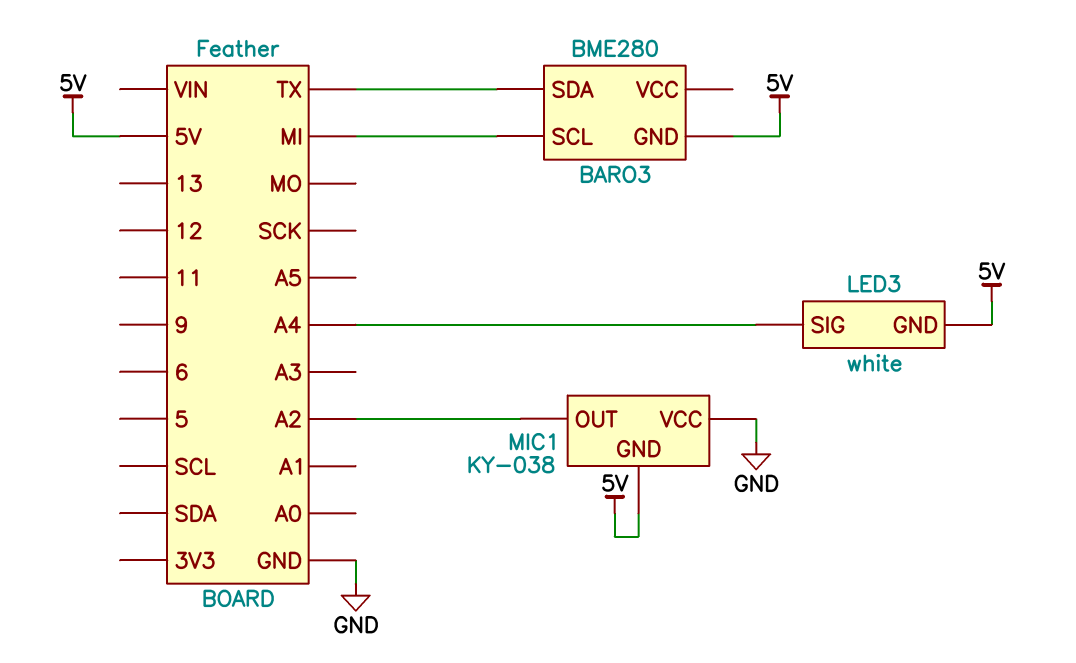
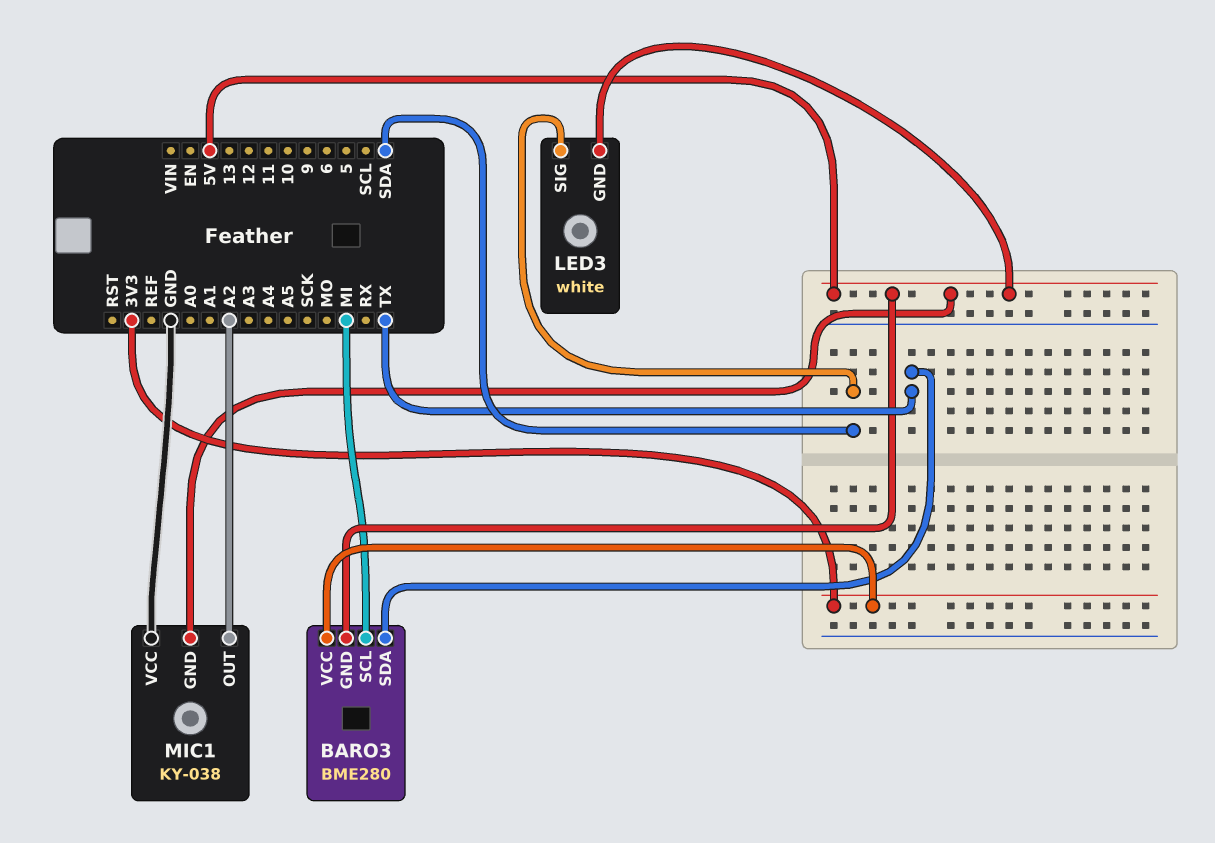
BARO3 pin VCC: none -> 3V3
LED3 pin SIG: A4 -> SDA

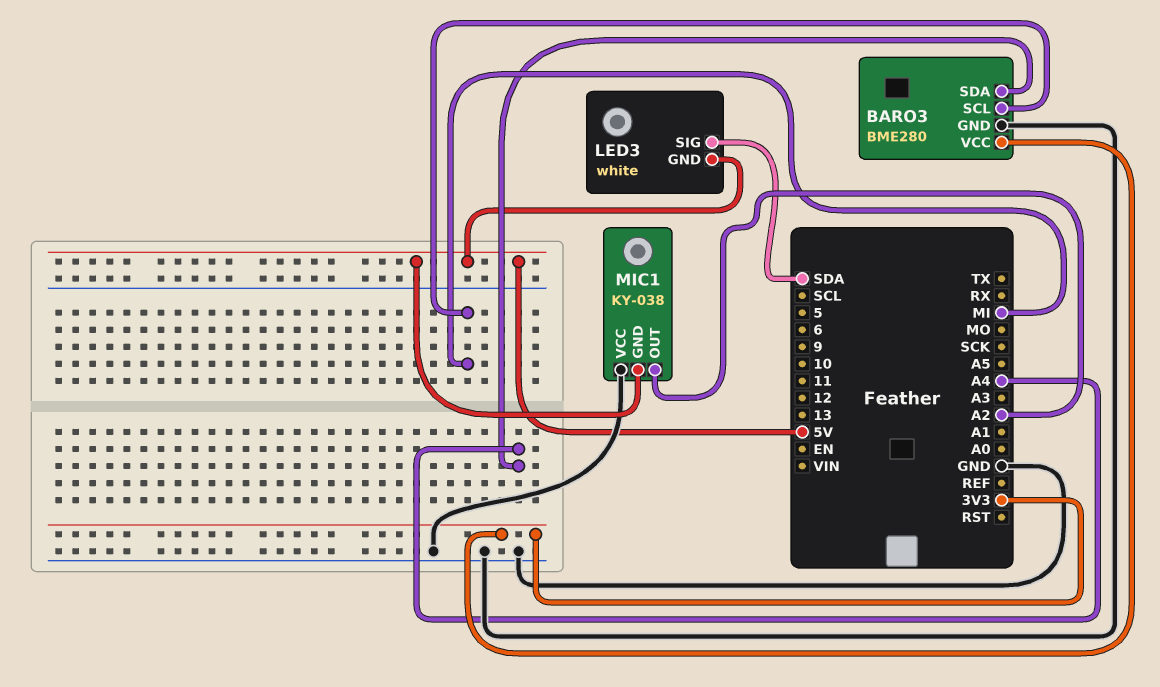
BARO3 pin GND: 5V -> GND
BARO3 pin SDA: TX -> A4

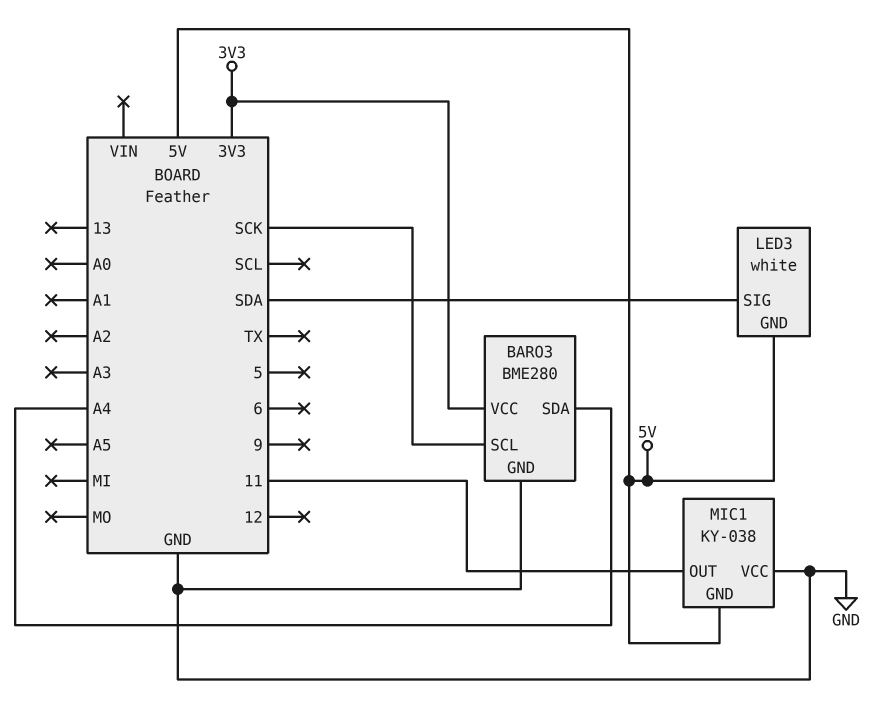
BARO3 pin SCL: MI -> SCK
MIC1 pin OUT: A2 -> 11

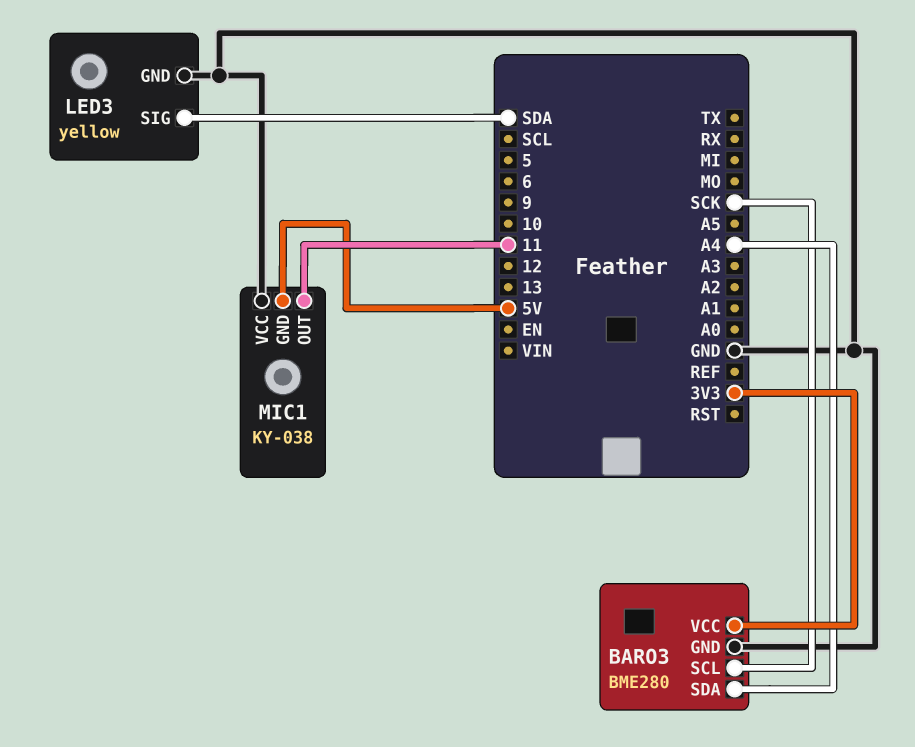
LED3: white -> yellow
LED3 pin GND: 5V -> GND

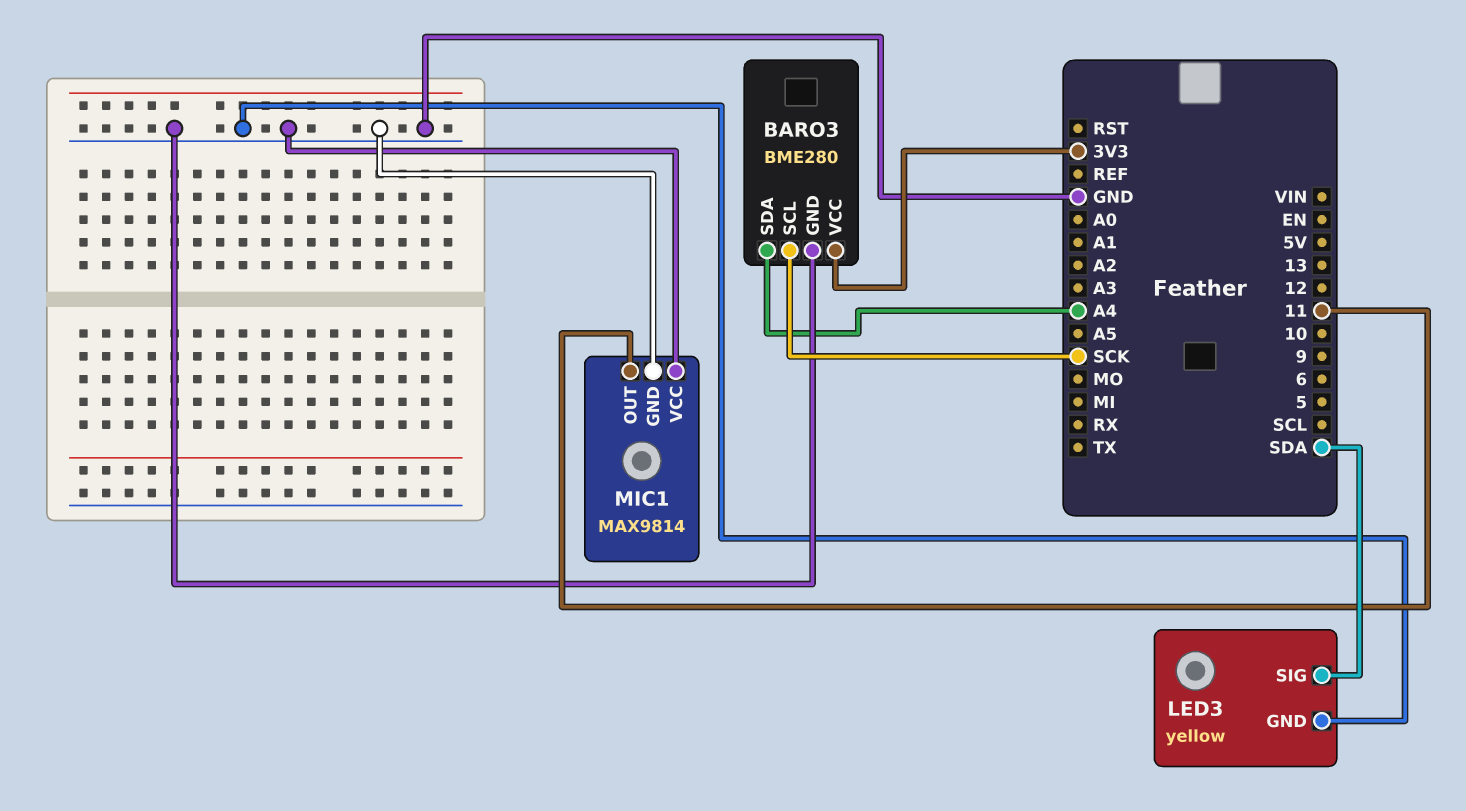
MIC1: KY-038 -> MAX9814
MIC1 pin GND: 5V -> GND

